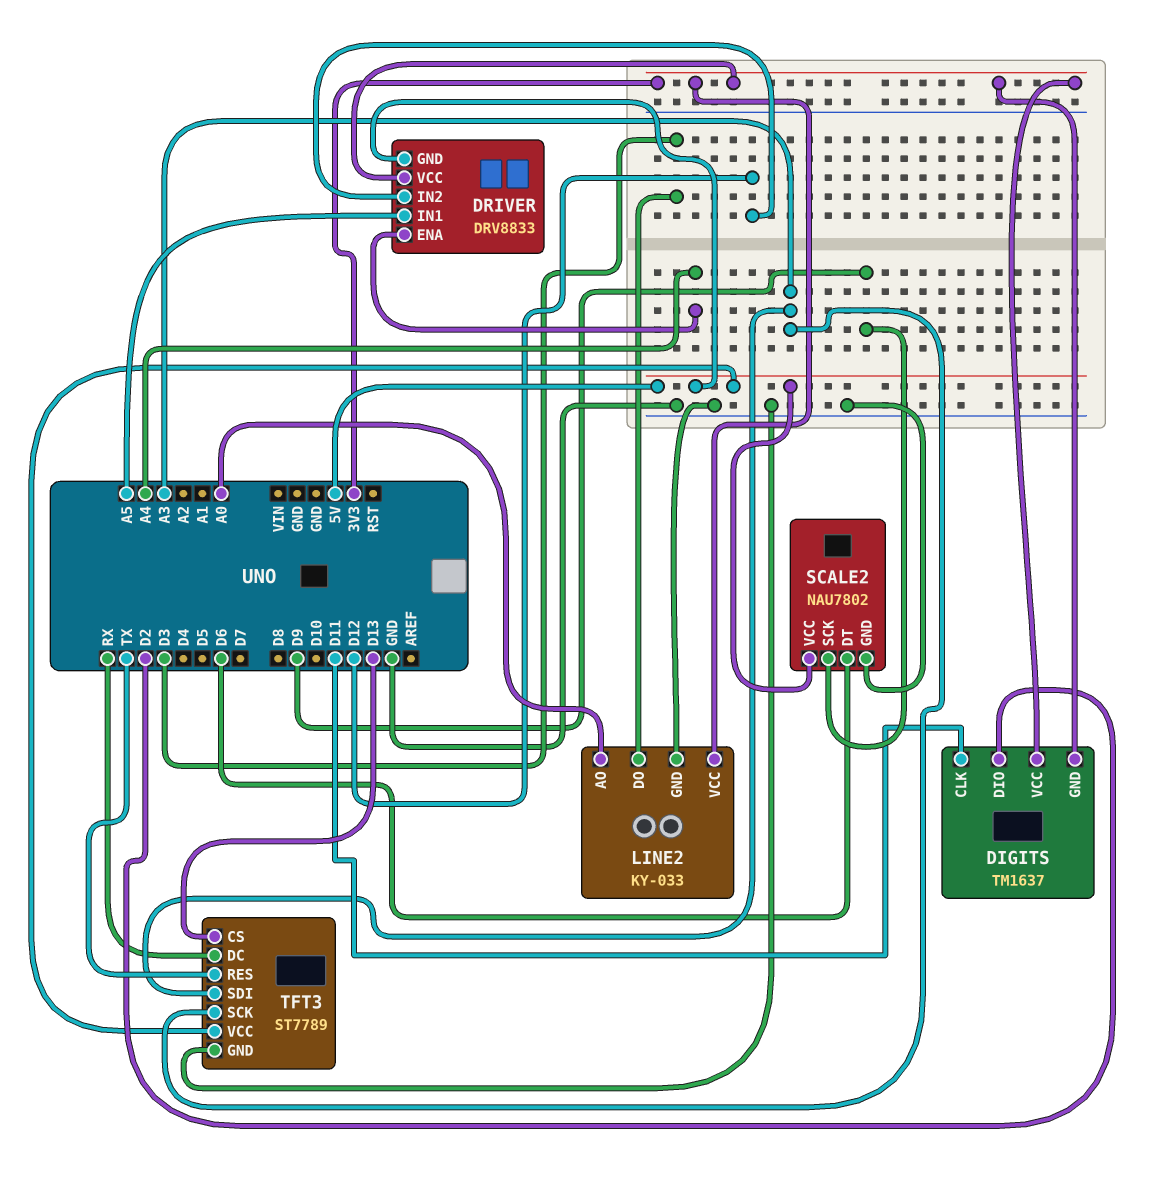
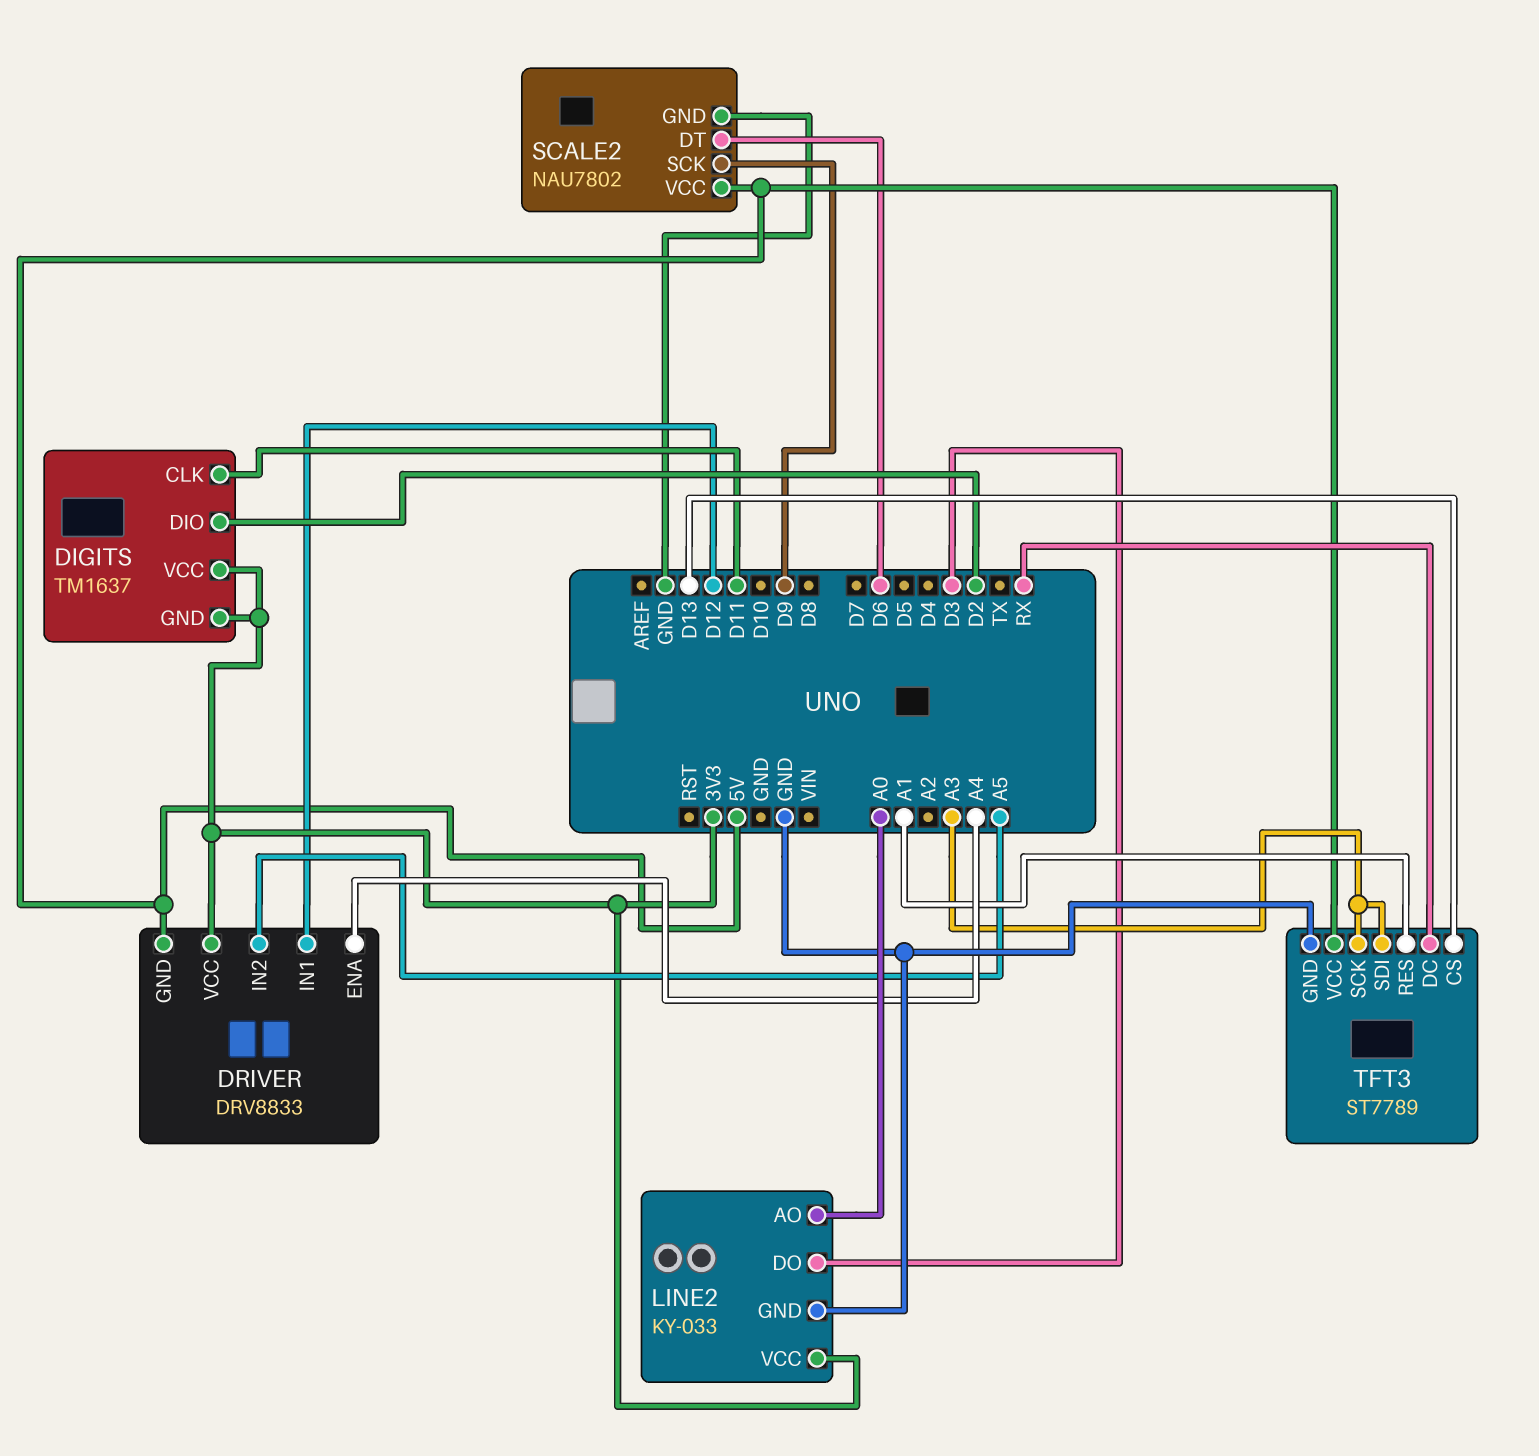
DRIVER pin IN1: A5 -> D12
DRIVER pin IN2: D12 -> A5
TFT3 pin RES: TX -> A1

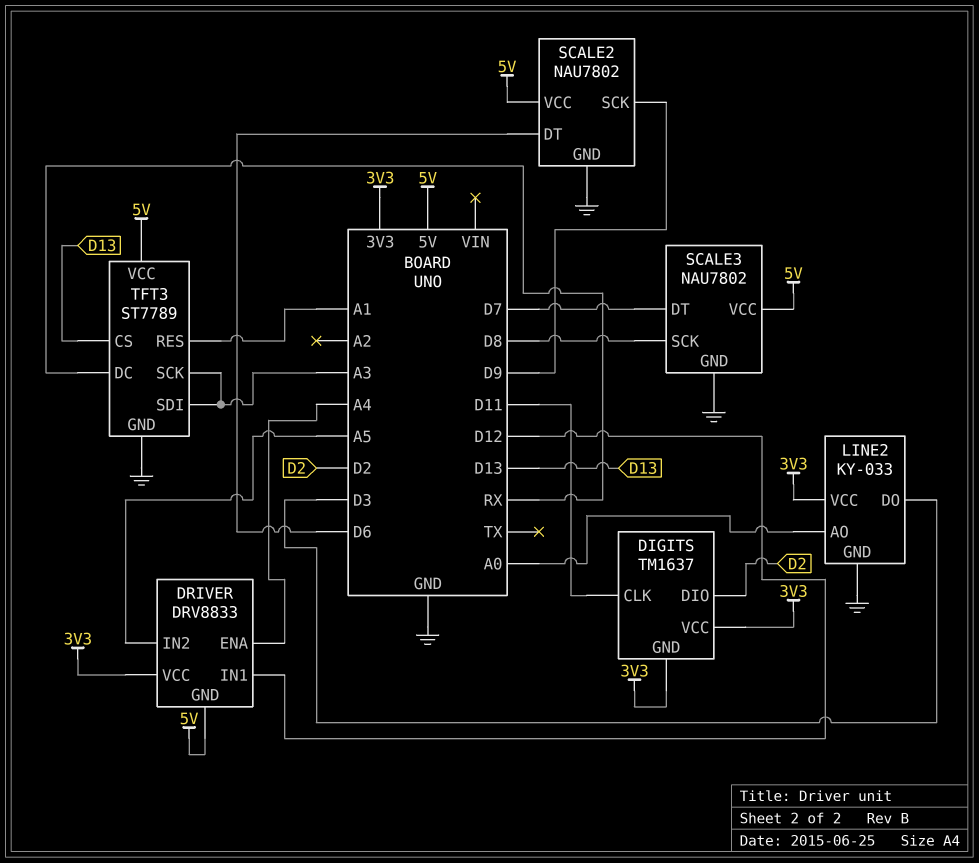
SCALE3: none -> NAU7802
SCALE3 pin DT: none -> D7
SCALE3 pin GND: none -> GND
SCALE3 pin SCK: none -> D8
SCALE3 pin VCC: none -> 5V

